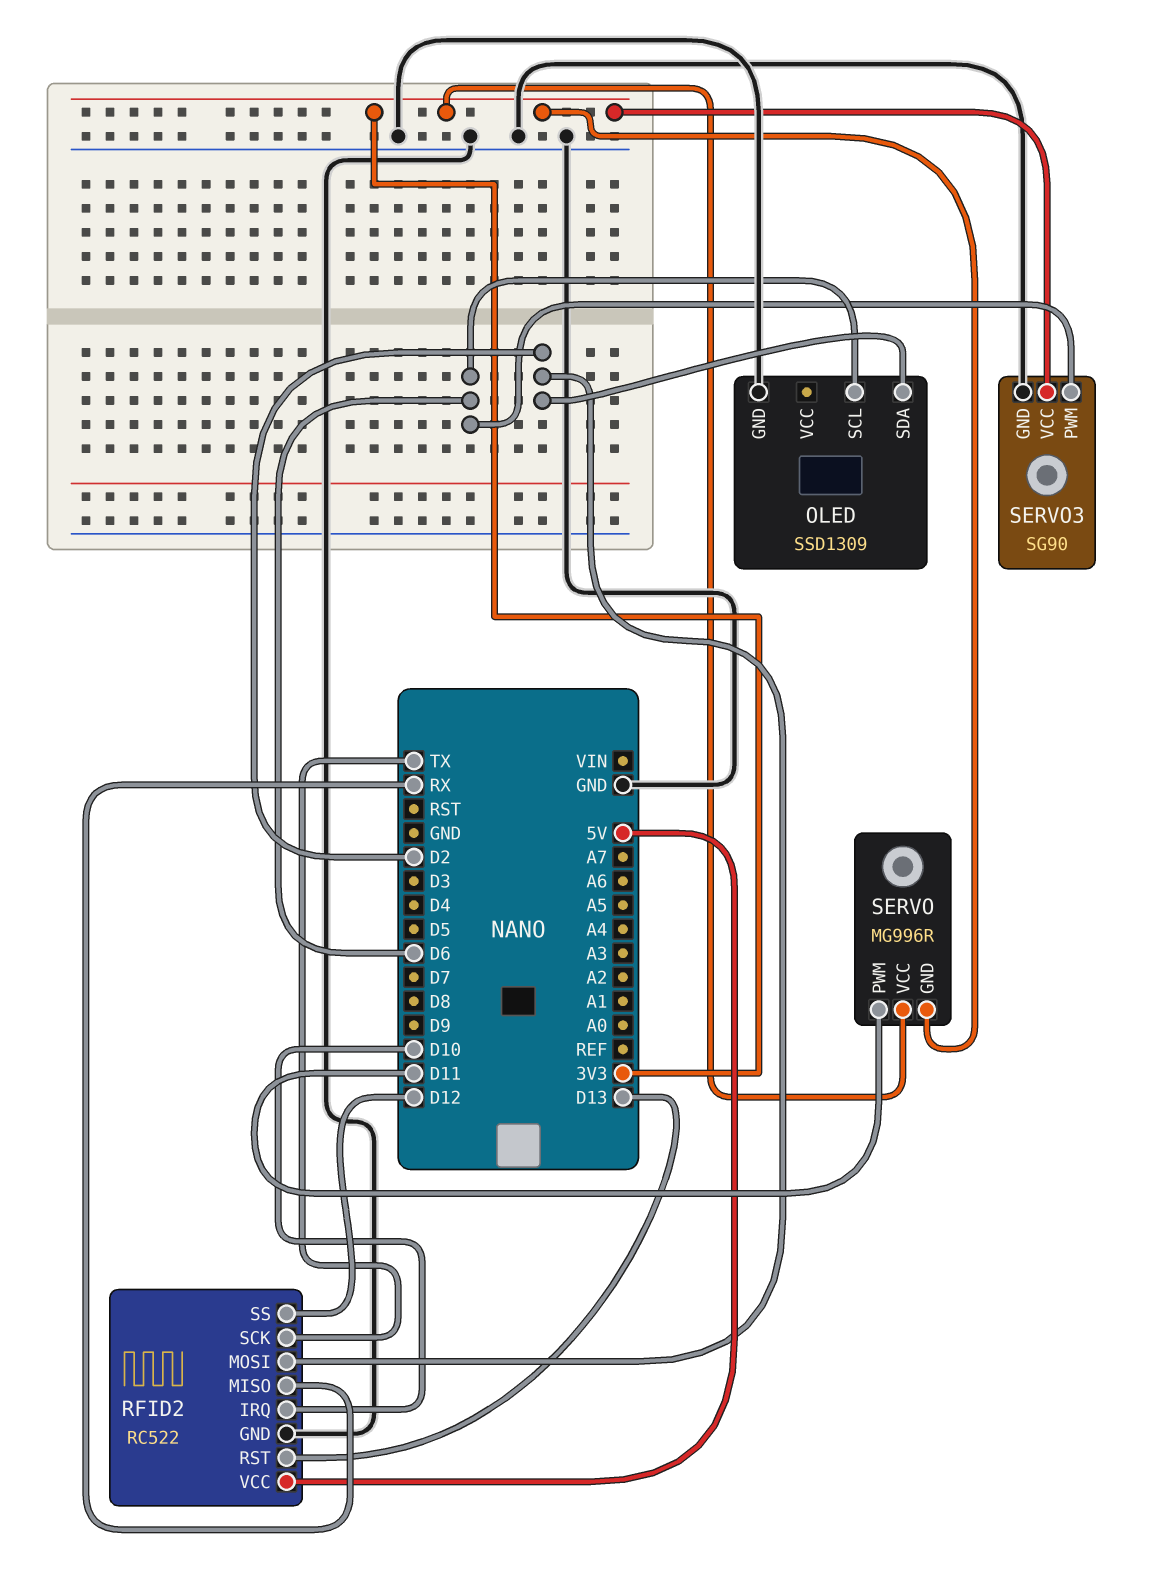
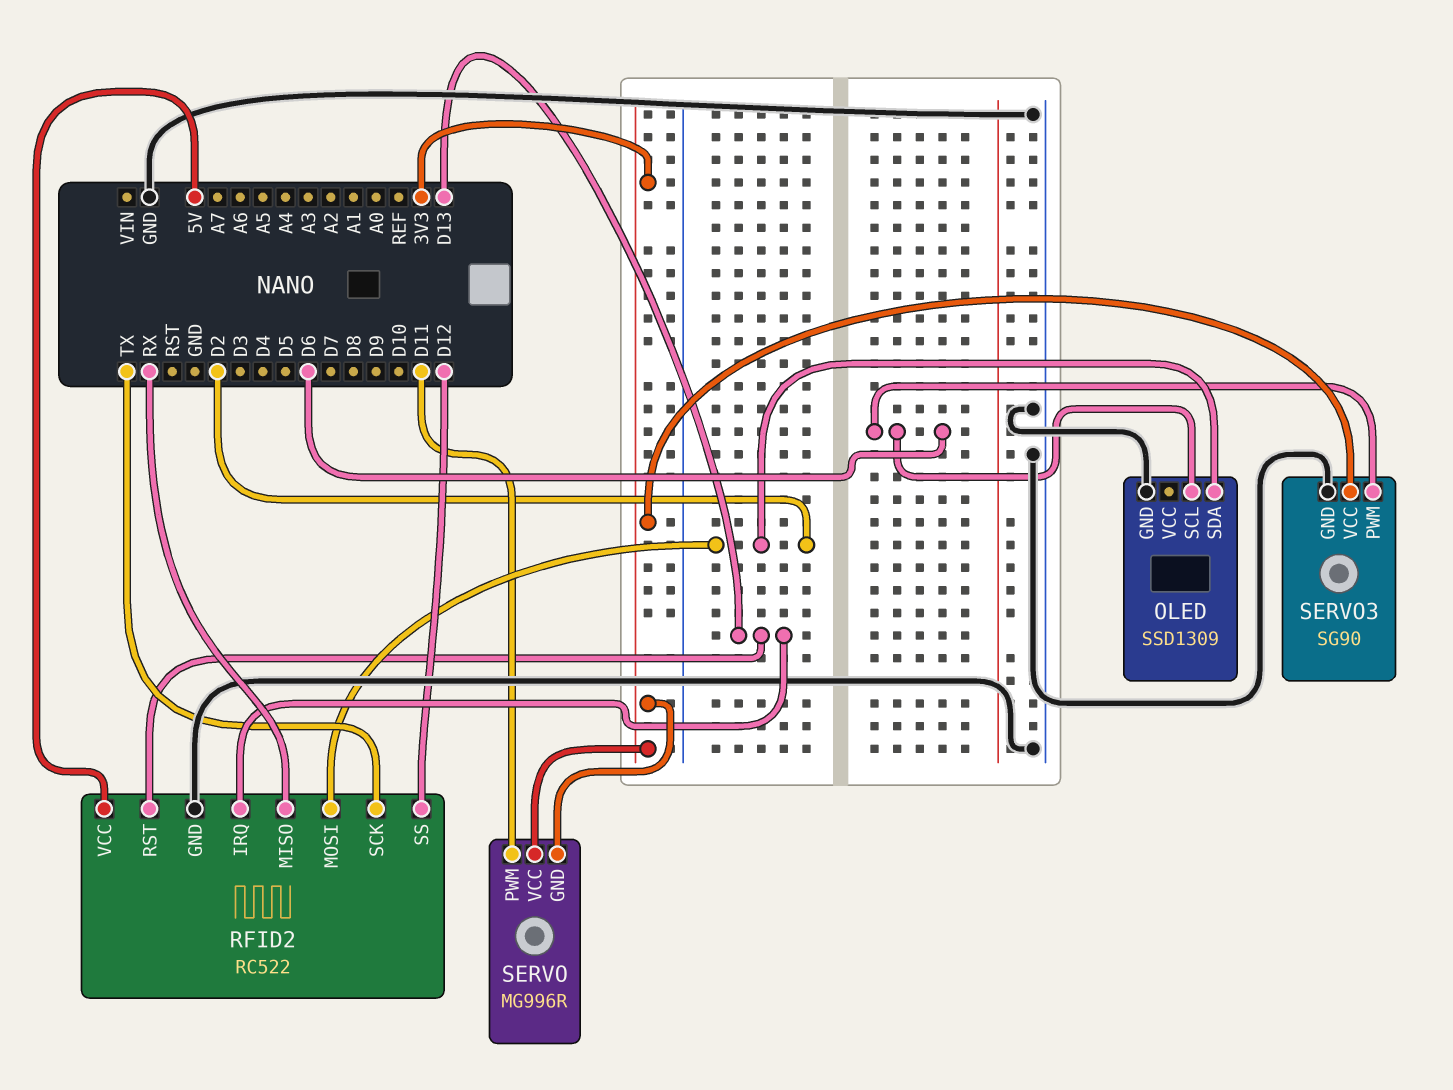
RFID2 pin IRQ: D10 -> D13

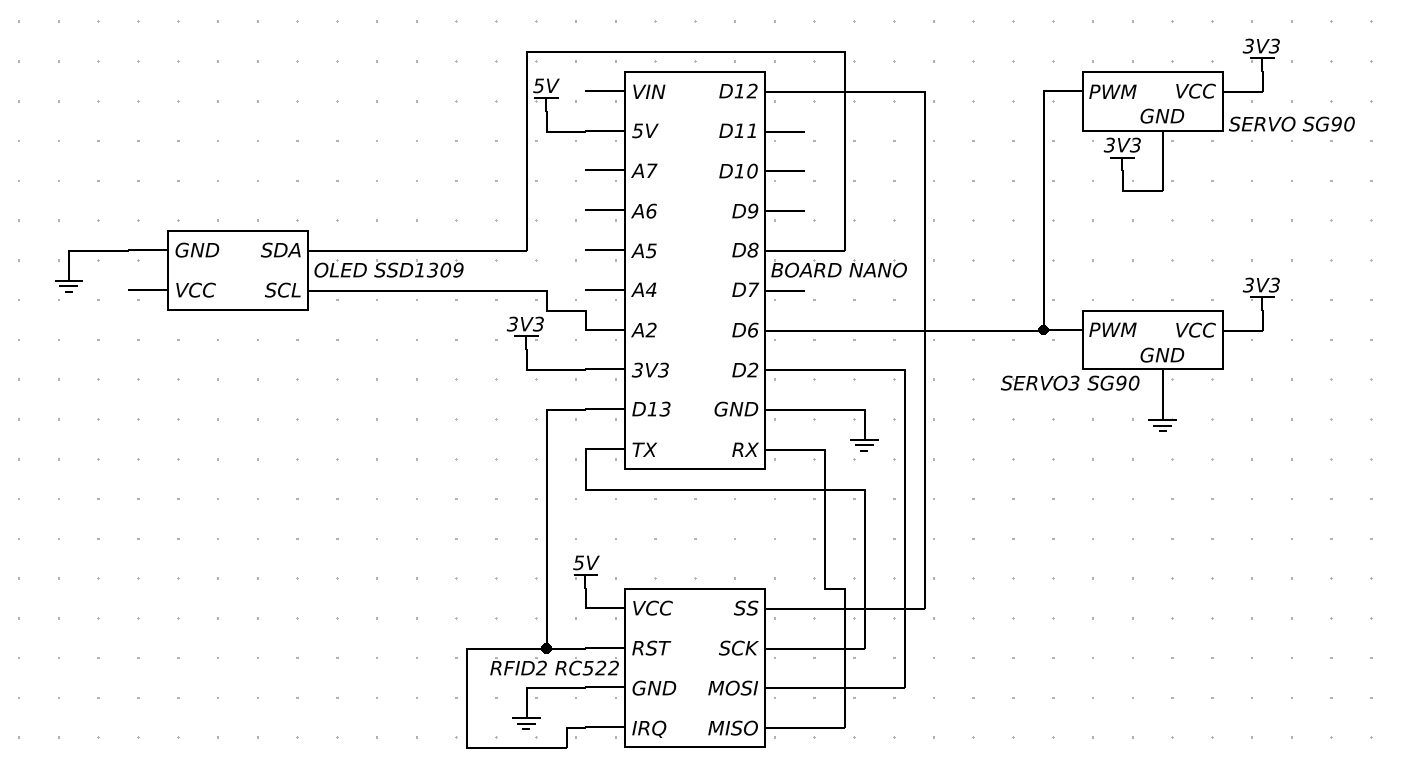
OLED pin SCL: D6 -> A2
OLED pin SDA: D2 -> D8
SERVO: MG996R -> SG90
SERVO pin PWM: D11 -> D6

